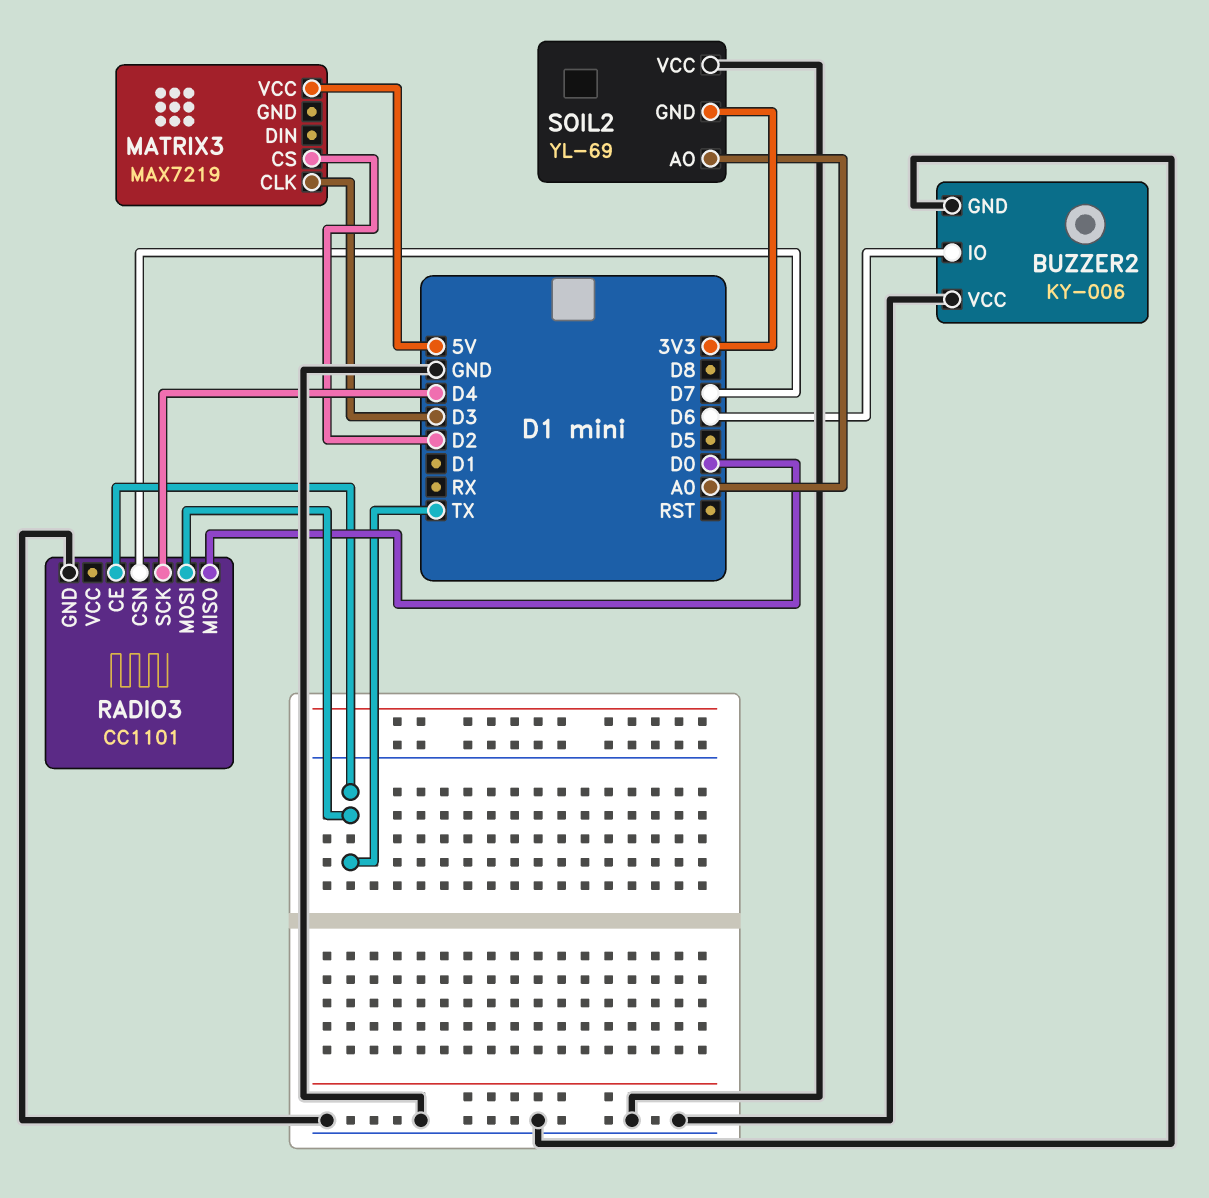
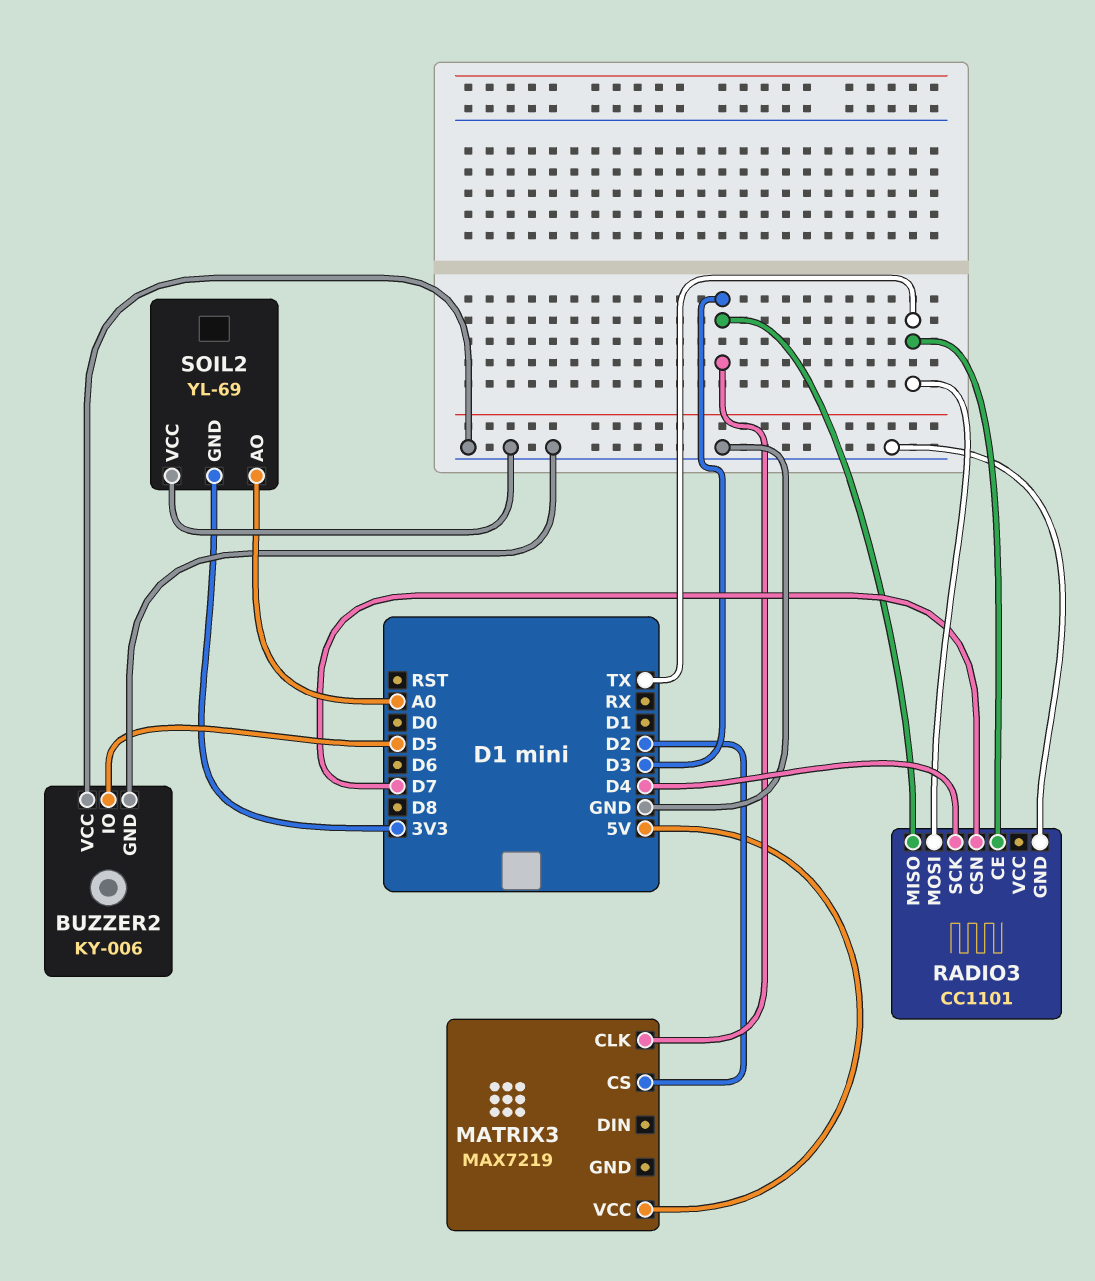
BUZZER2 pin IO: D6 -> D5
RADIO3 pin MISO: D0 -> D3

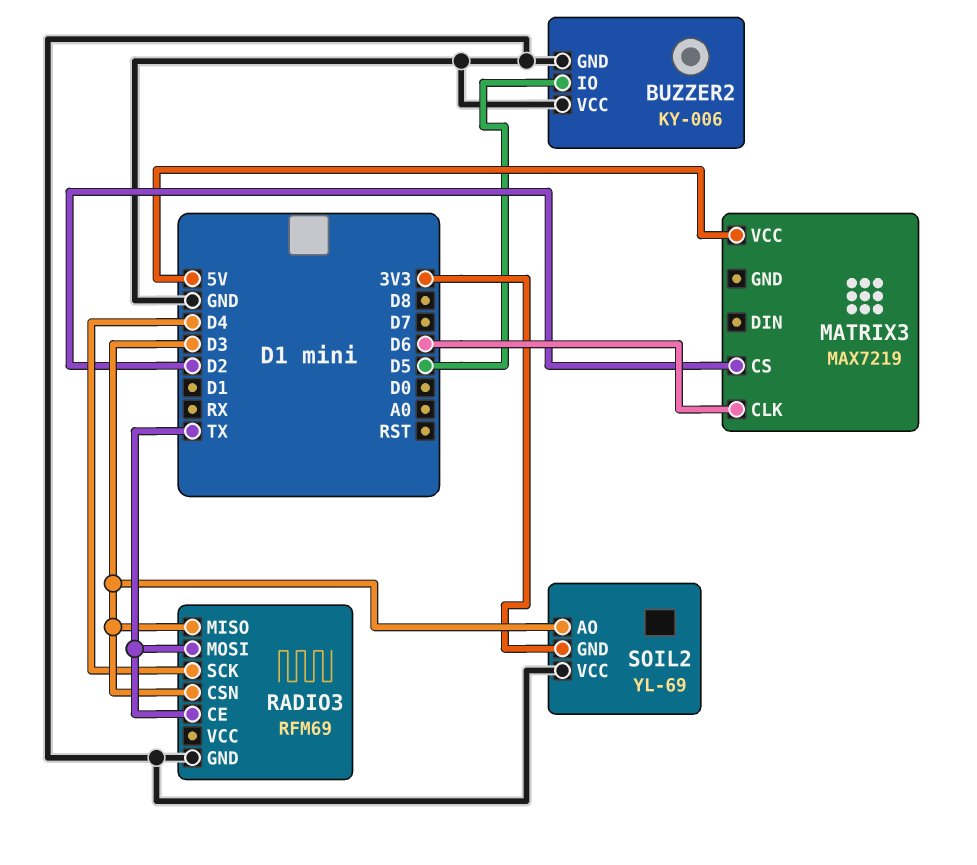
MATRIX3 pin CLK: D3 -> D6
RADIO3: CC1101 -> RFM69
RADIO3 pin CSN: D7 -> D3
SOIL2 pin AO: A0 -> D3

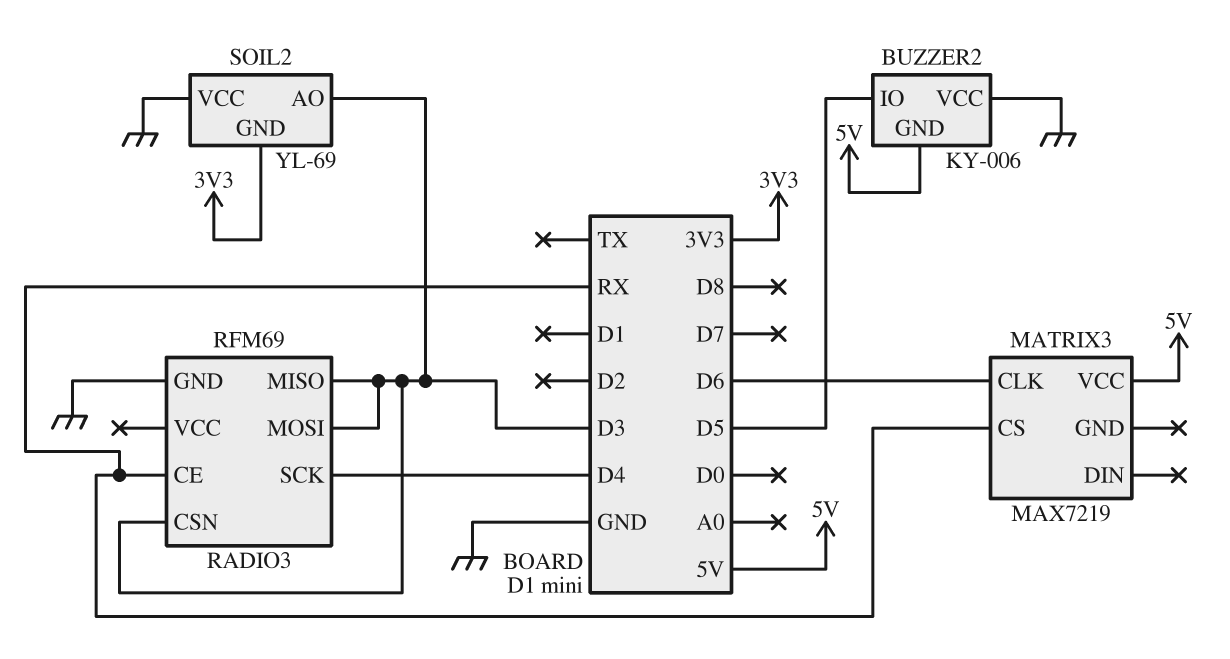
BUZZER2 pin GND: GND -> 5V
MATRIX3 pin CS: D2 -> RX
RADIO3 pin CE: TX -> RX
RADIO3 pin MOSI: TX -> D3

